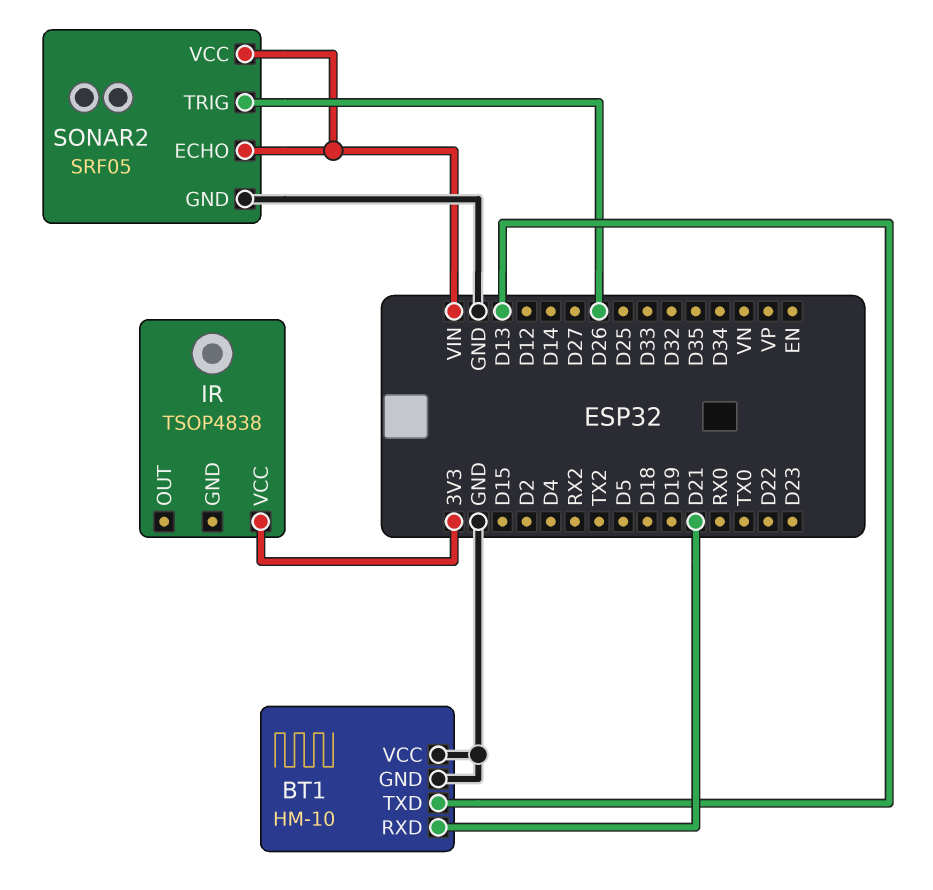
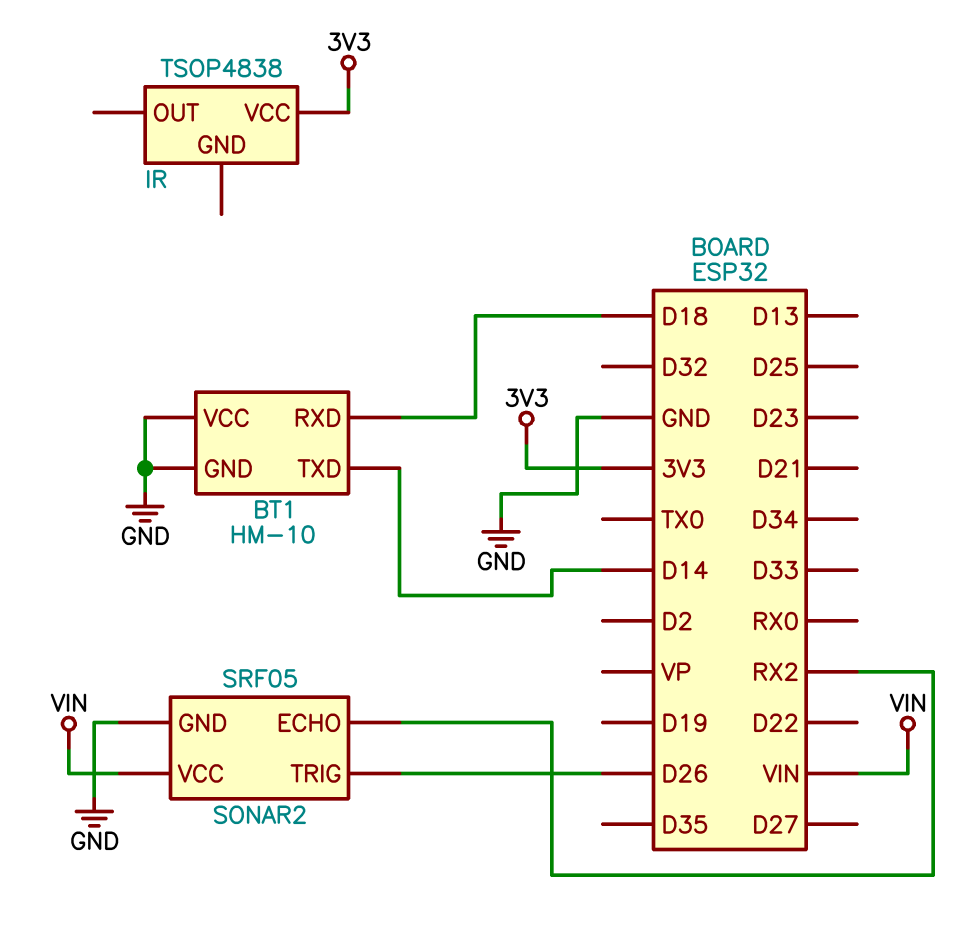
BT1 pin RXD: D21 -> D18
BT1 pin TXD: D13 -> D14
SONAR2 pin ECHO: VIN -> RX2

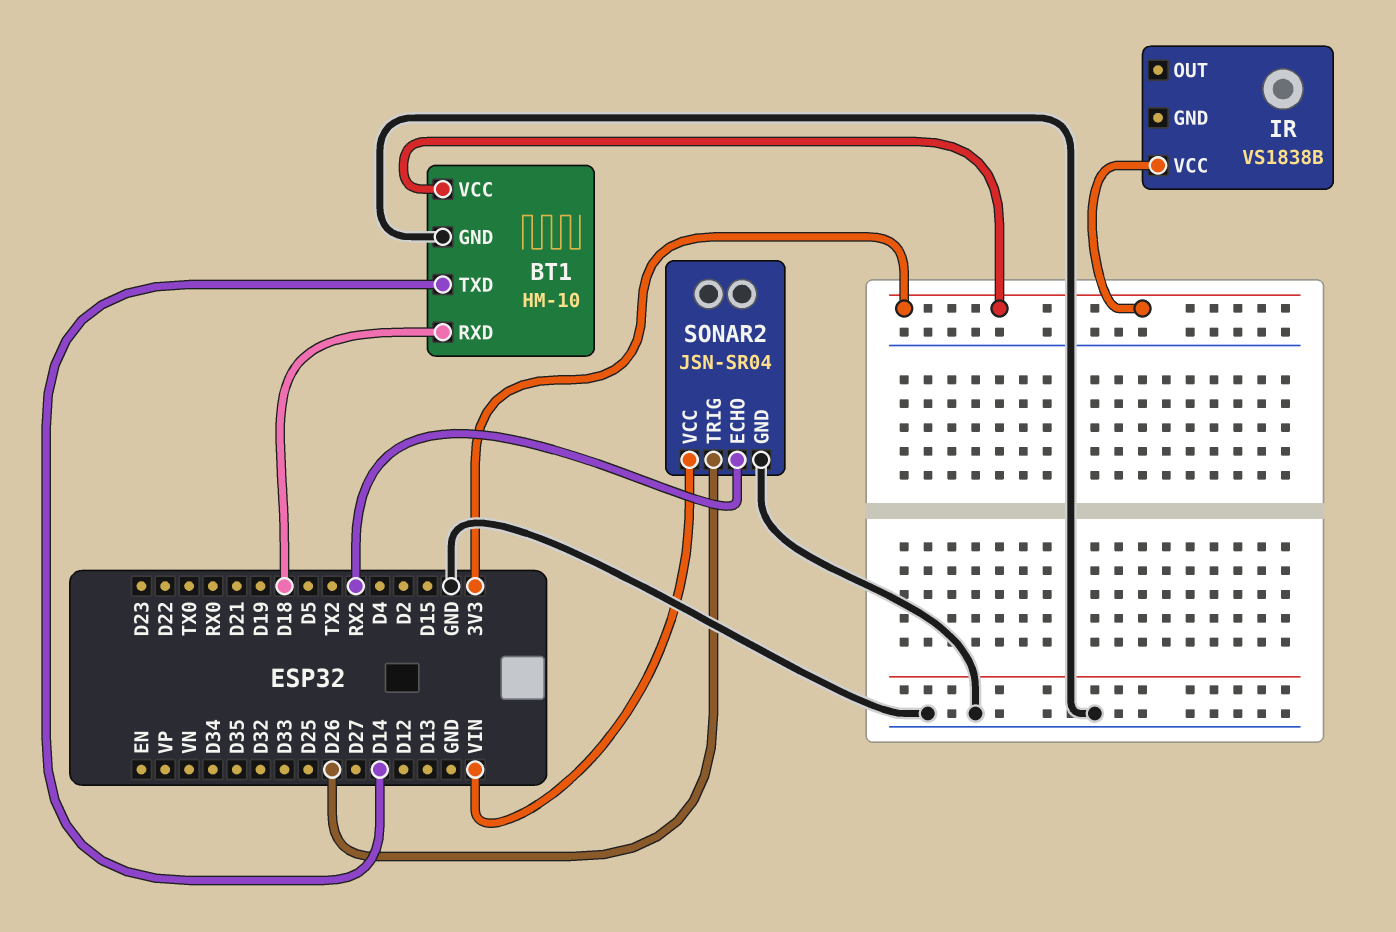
BT1 pin VCC: GND -> 3V3
IR: TSOP4838 -> VS1838B
SONAR2: SRF05 -> JSN-SR04

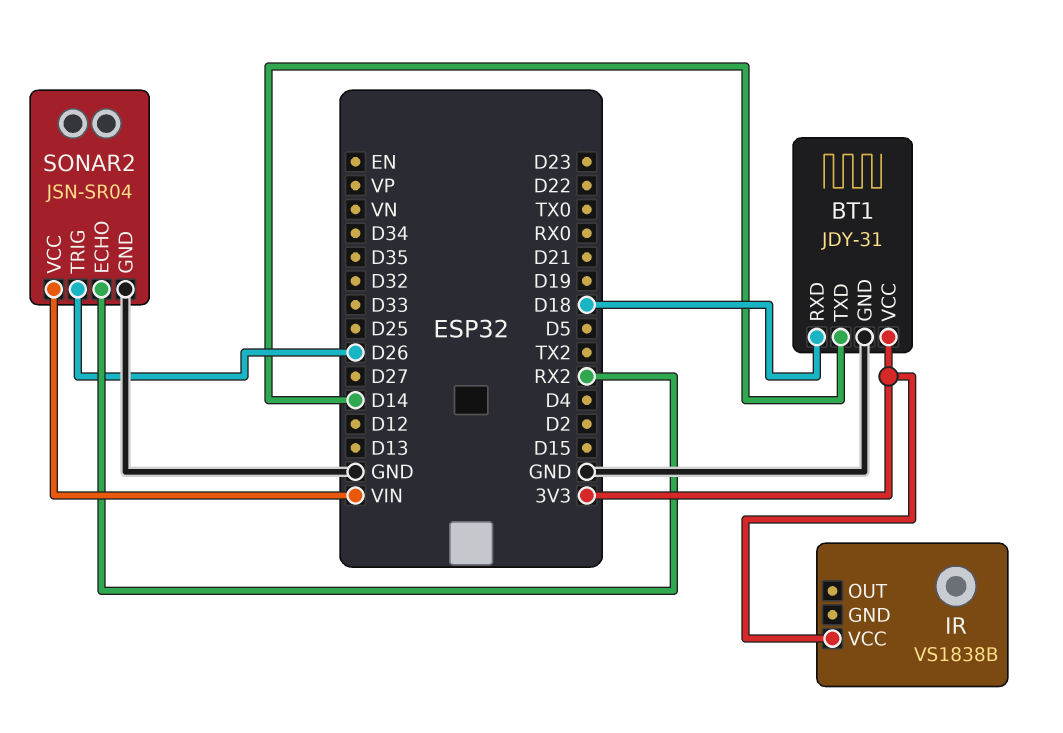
BT1: HM-10 -> JDY-31

